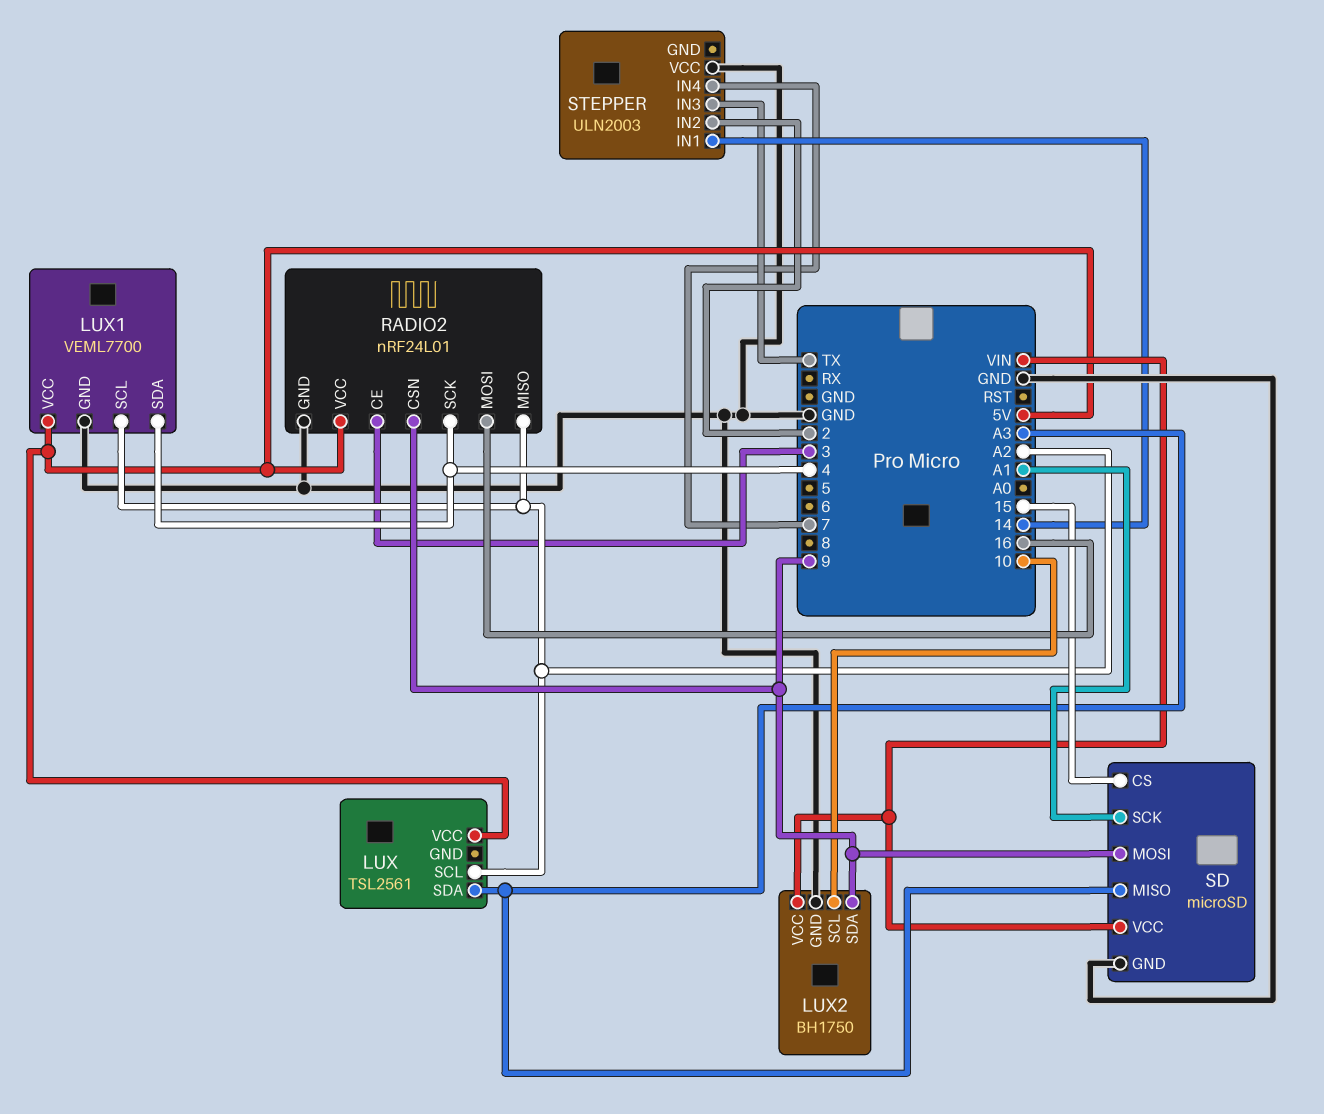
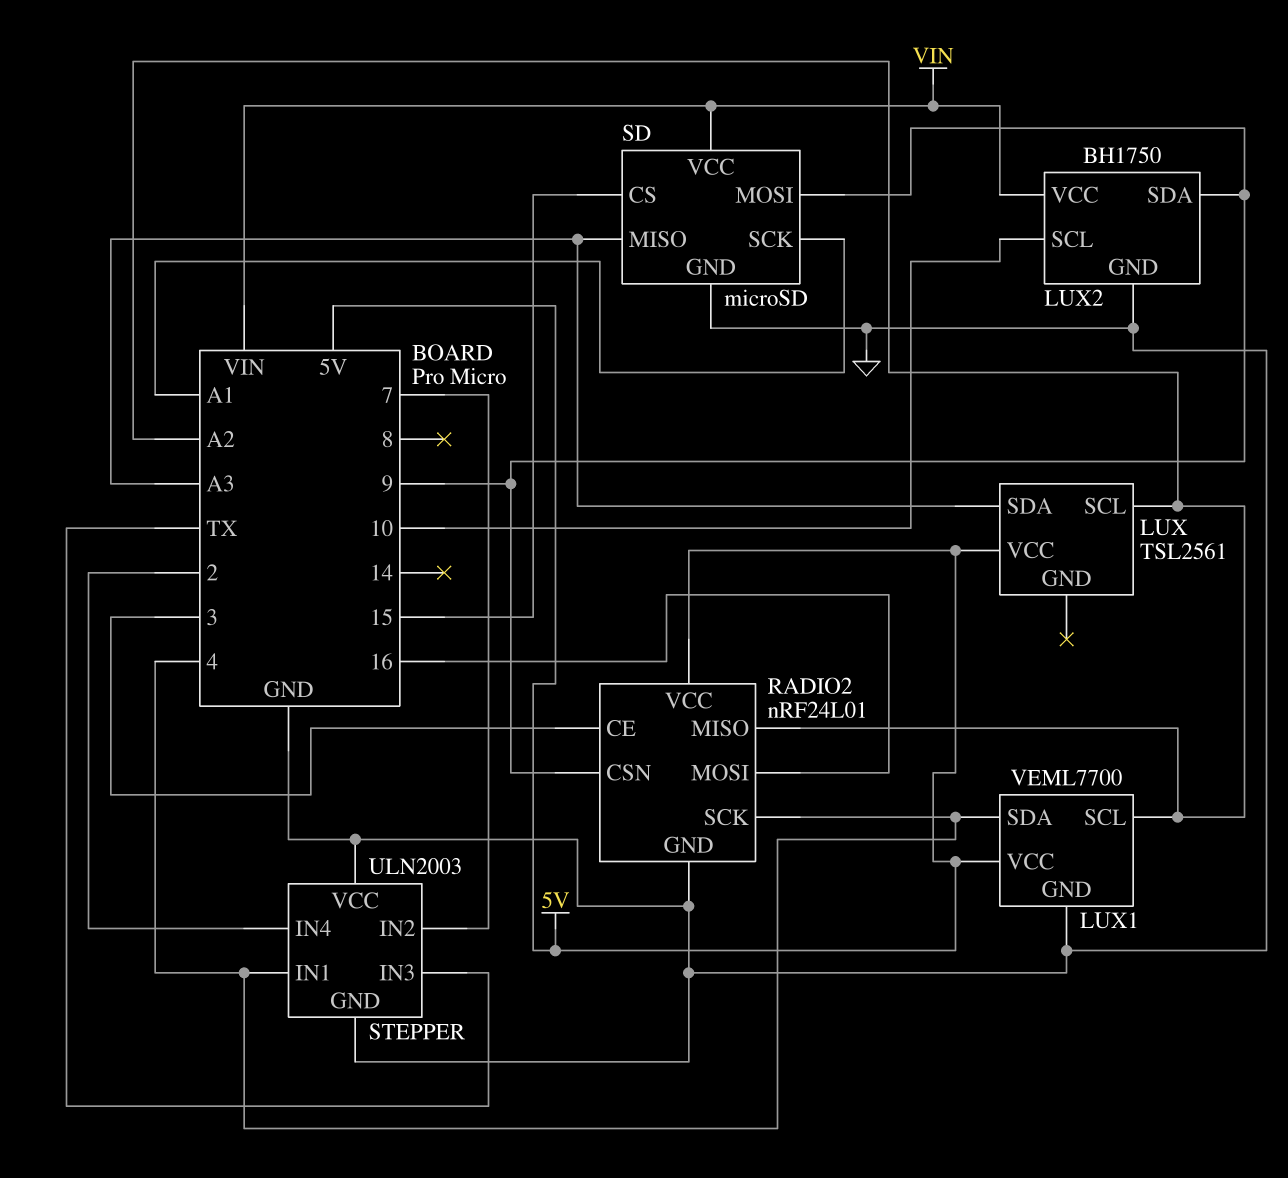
STEPPER pin GND: none -> GND
STEPPER pin IN1: 14 -> 4
STEPPER pin IN2: 2 -> 7
STEPPER pin IN4: 7 -> 2

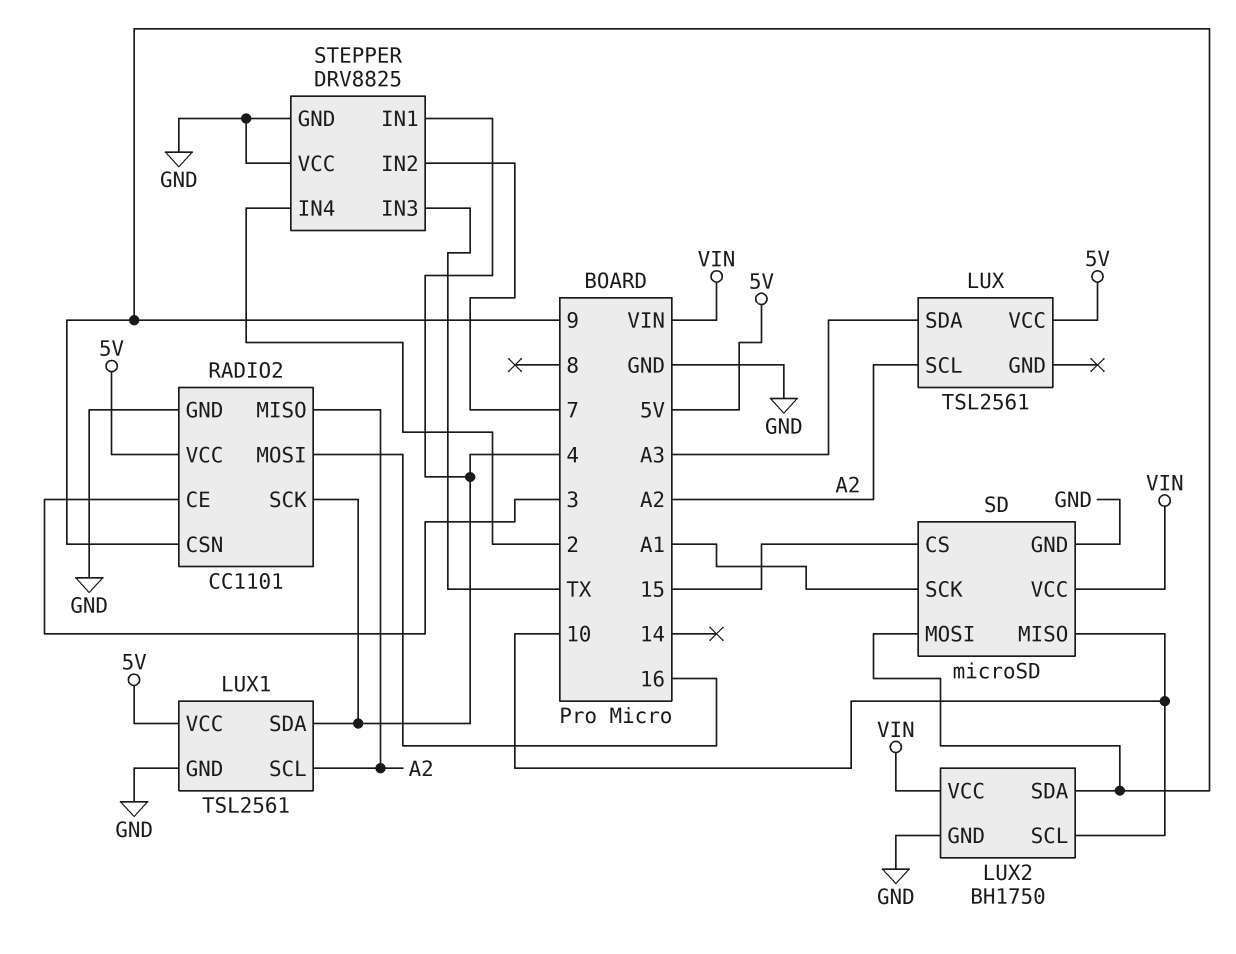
LUX1: VEML7700 -> TSL2561
RADIO2: nRF24L01 -> CC1101
SD pin MISO: A3 -> 10
STEPPER: ULN2003 -> DRV8825

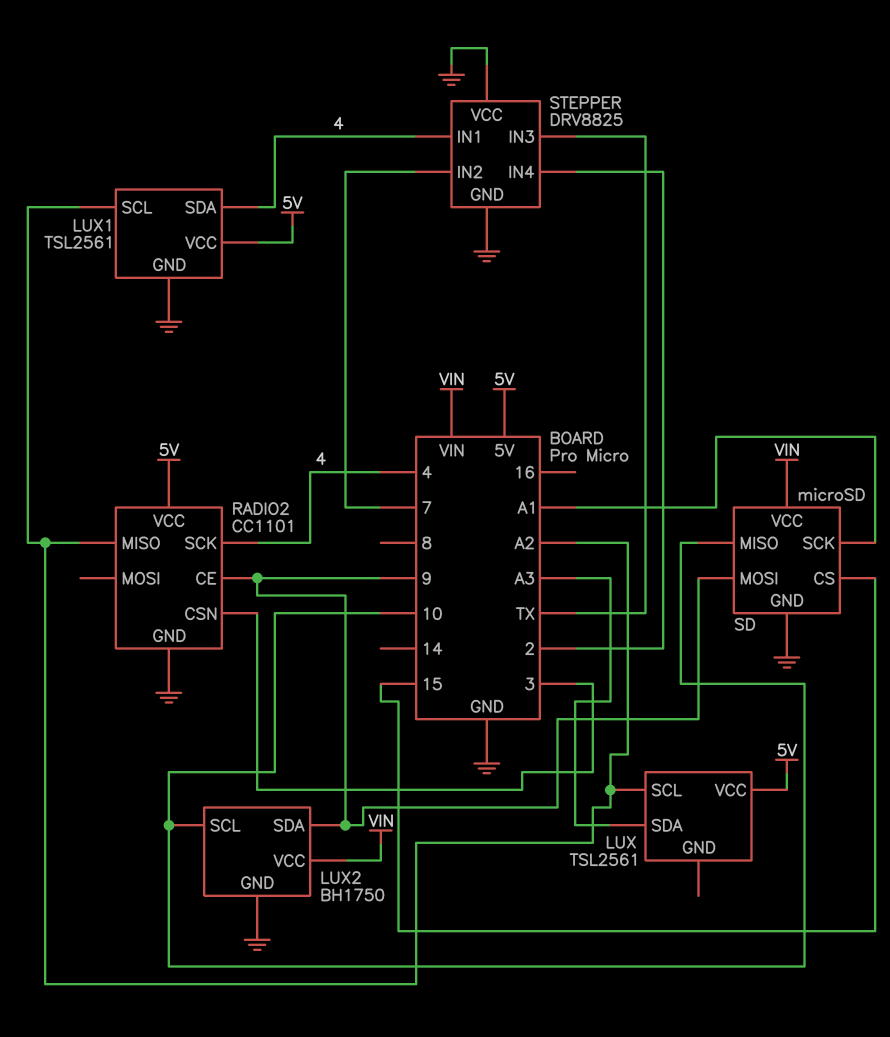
RADIO2 pin CE: 3 -> 9
RADIO2 pin CSN: 9 -> 3
RADIO2 pin MOSI: 16 -> none

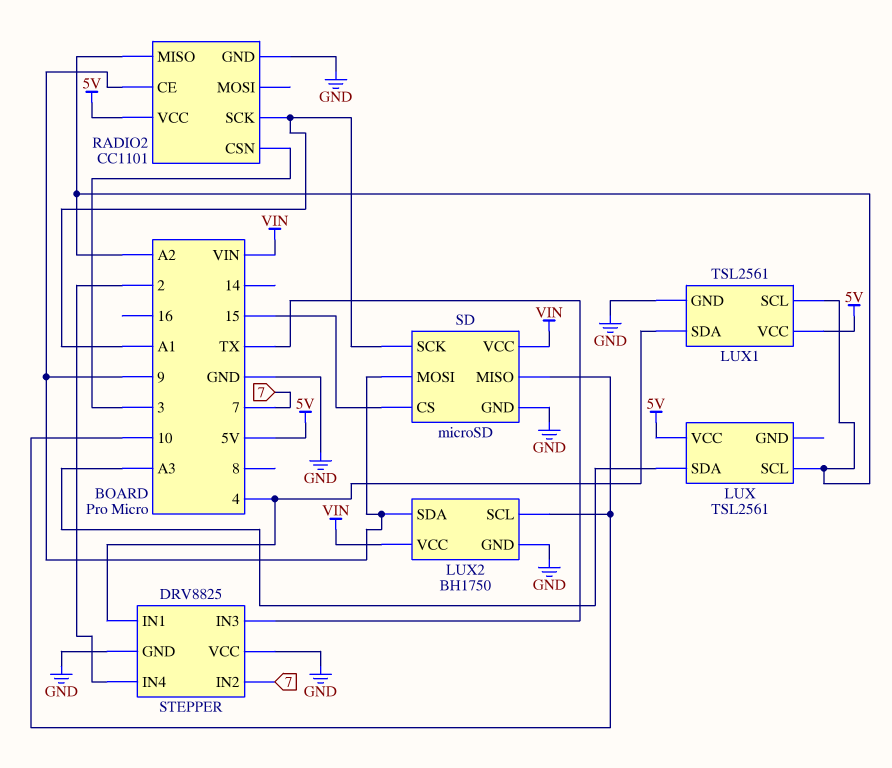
RADIO2 pin SCK: 4 -> A1

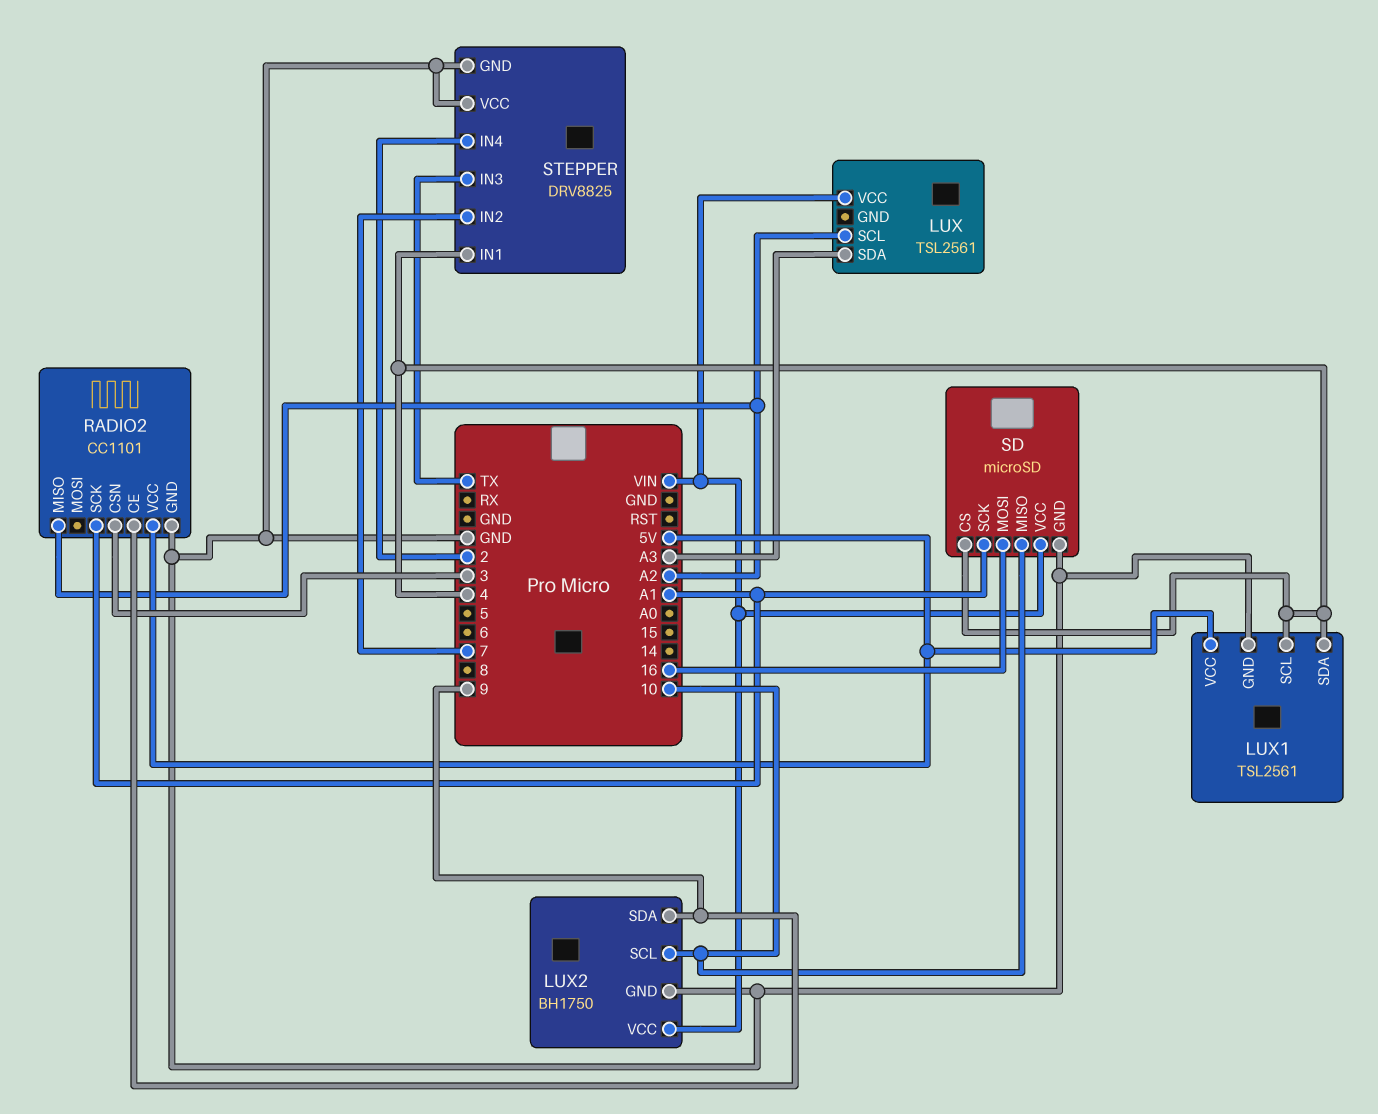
LUX pin VCC: 5V -> VIN
LUX1 pin SCL: A2 -> 4
SD pin CS: 15 -> 4
SD pin MOSI: 9 -> 16

